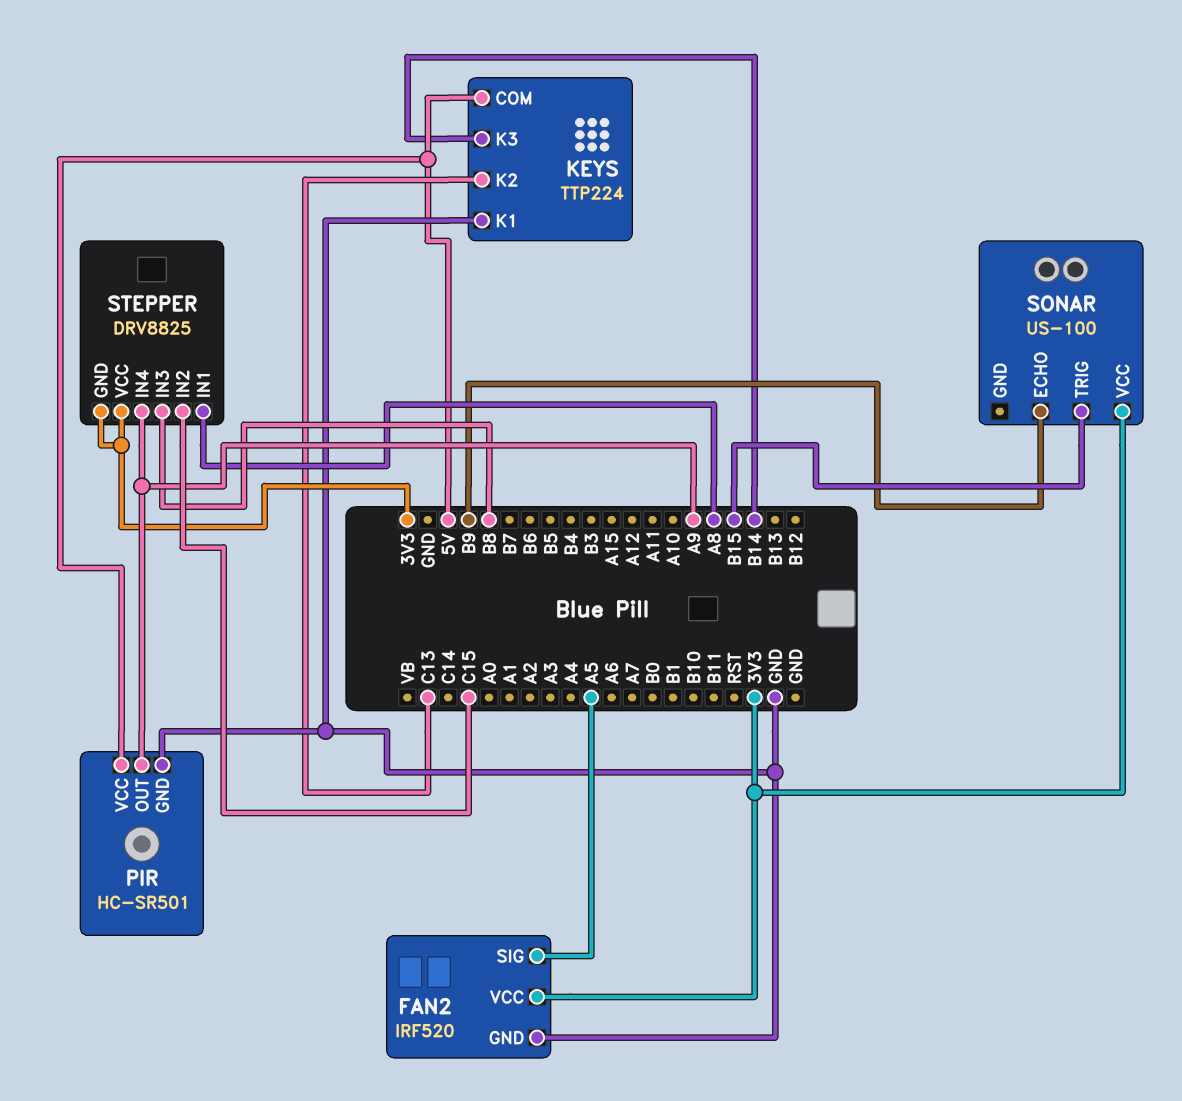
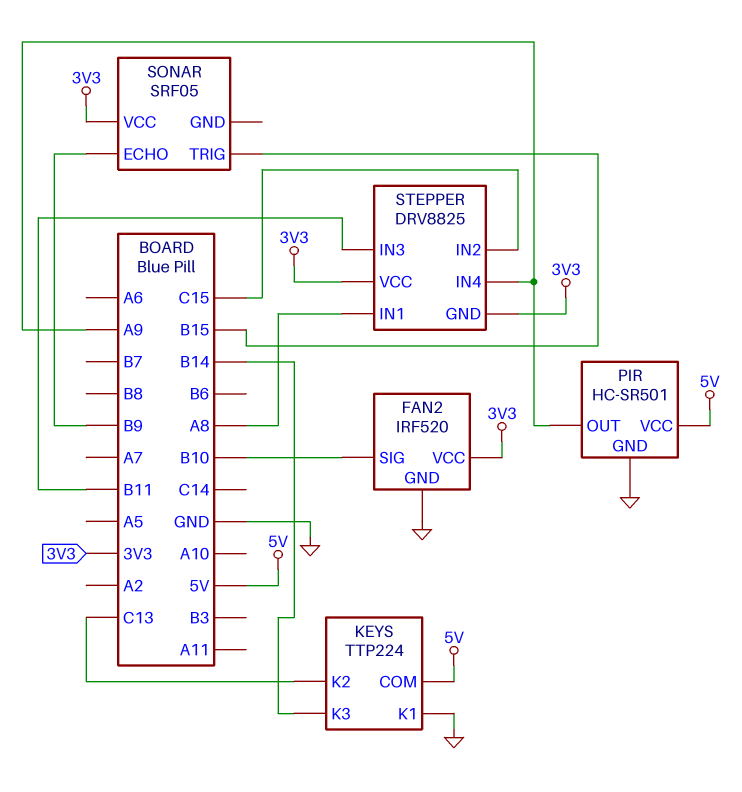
FAN2 pin SIG: A5 -> B10
SONAR: US-100 -> SRF05
STEPPER pin IN3: B8 -> B11

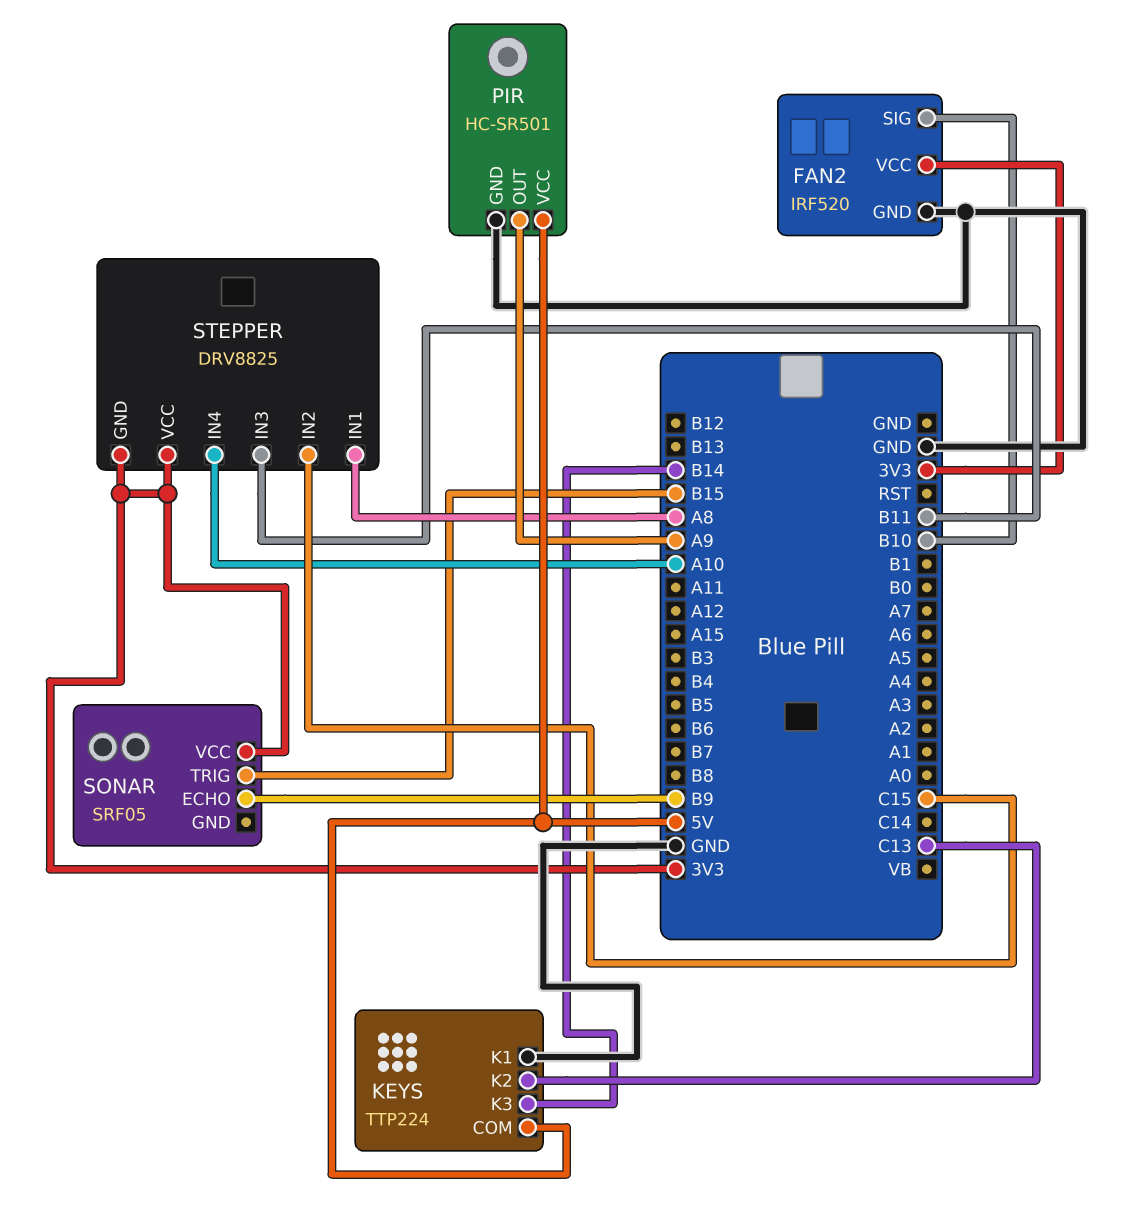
STEPPER pin IN4: A9 -> A10

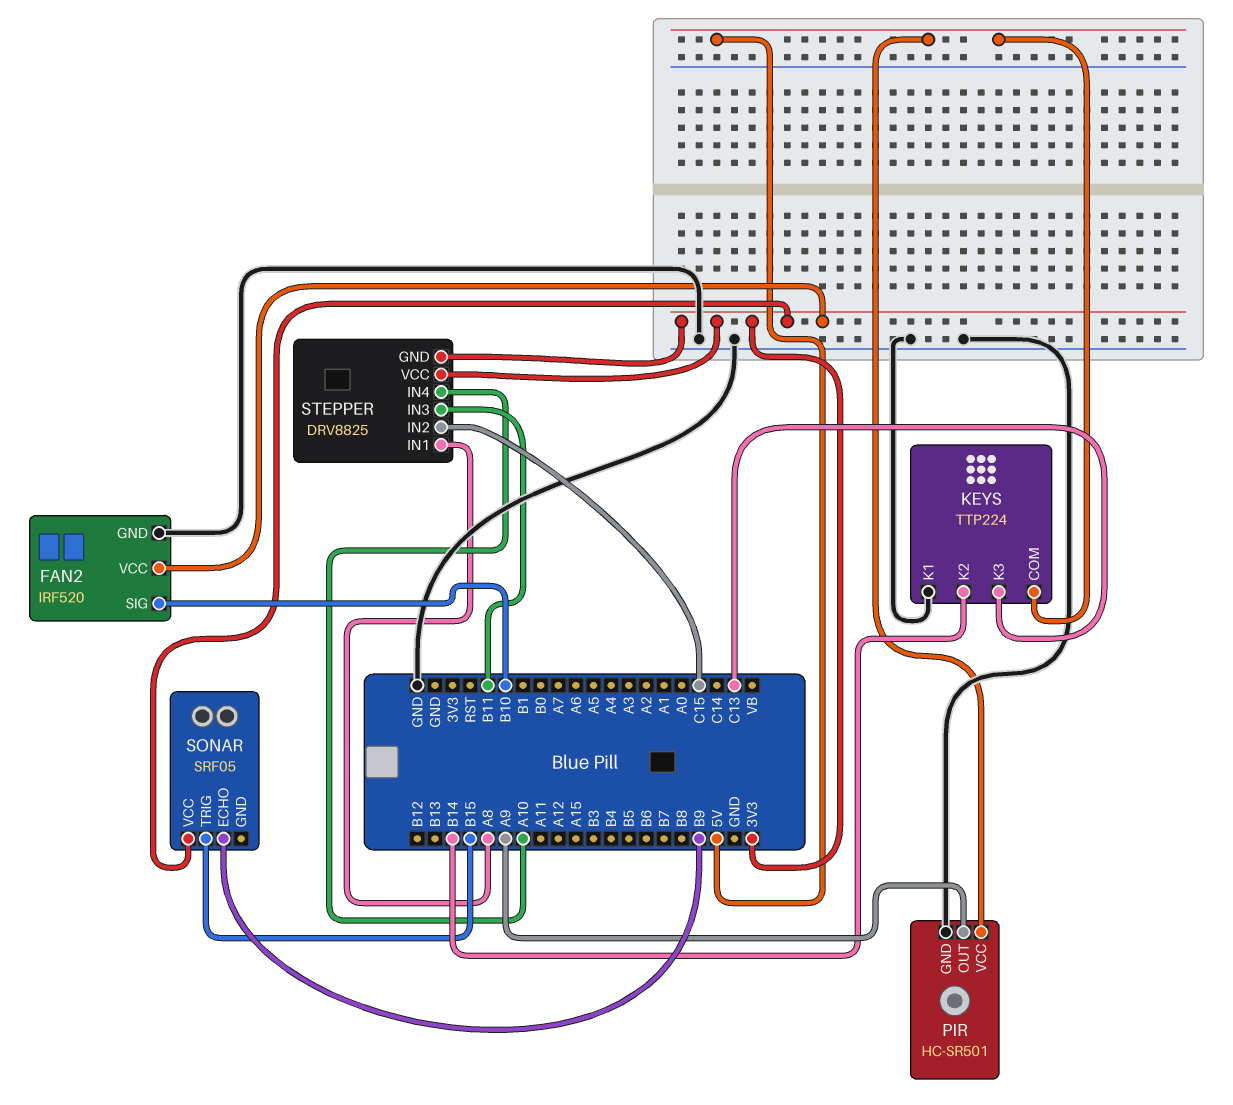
KEYS pin K2: C13 -> B14
KEYS pin K3: B14 -> C13

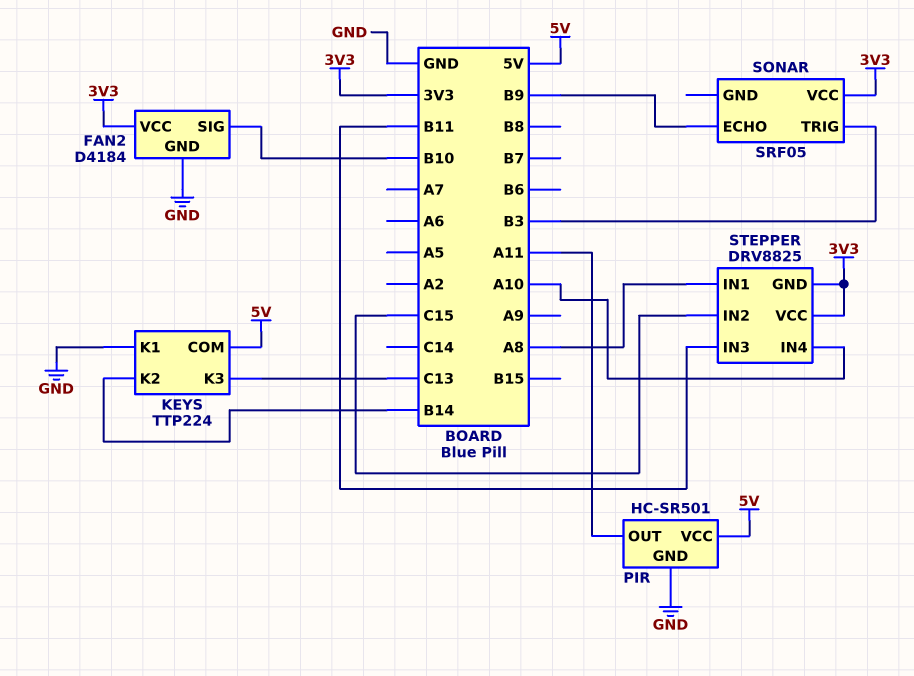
FAN2: IRF520 -> D4184
PIR pin OUT: A9 -> A11
SONAR pin TRIG: B15 -> B3

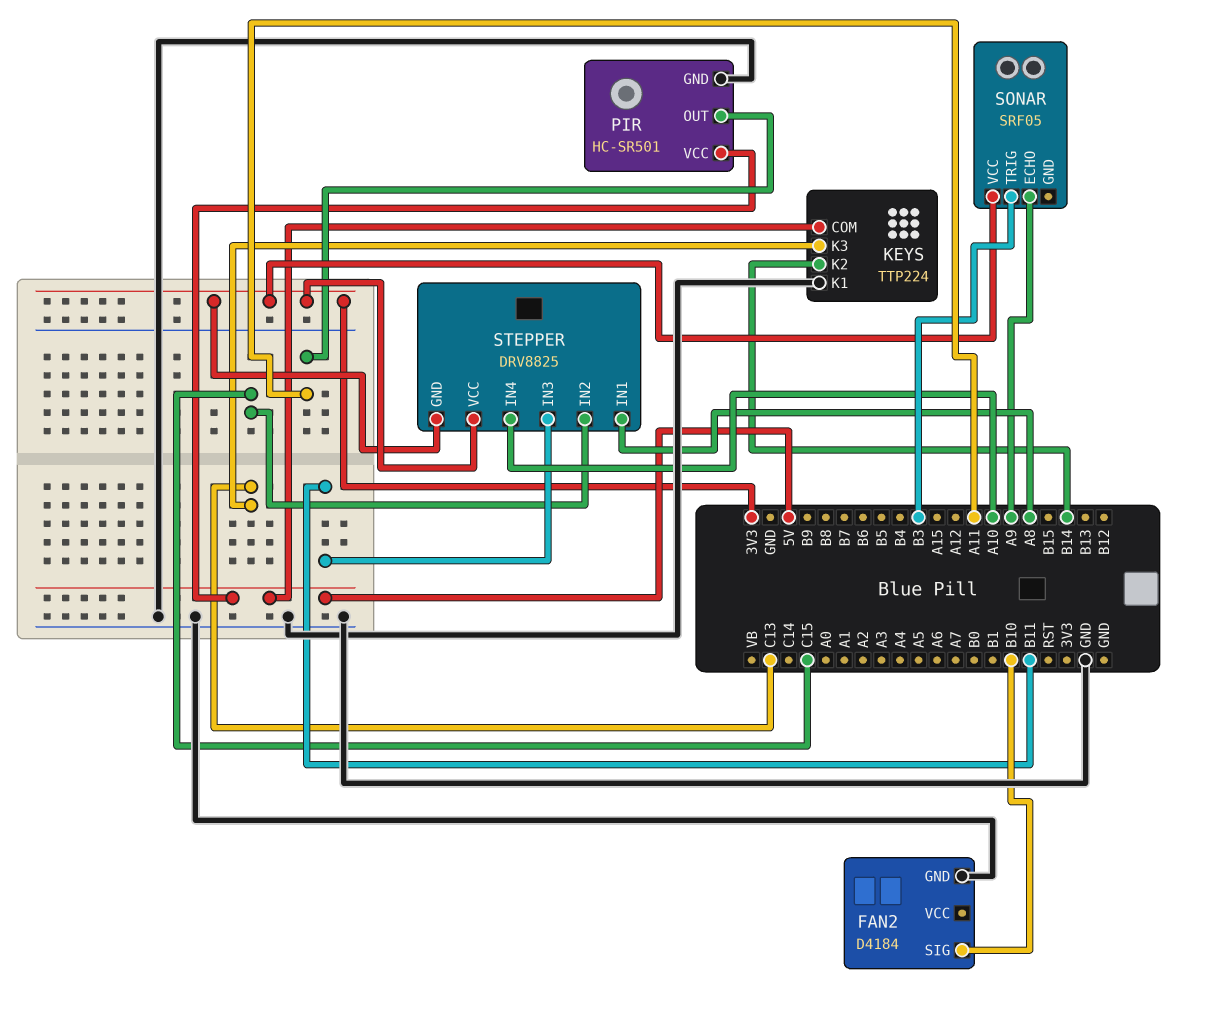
FAN2 pin VCC: 3V3 -> none
SONAR pin ECHO: B9 -> A9

